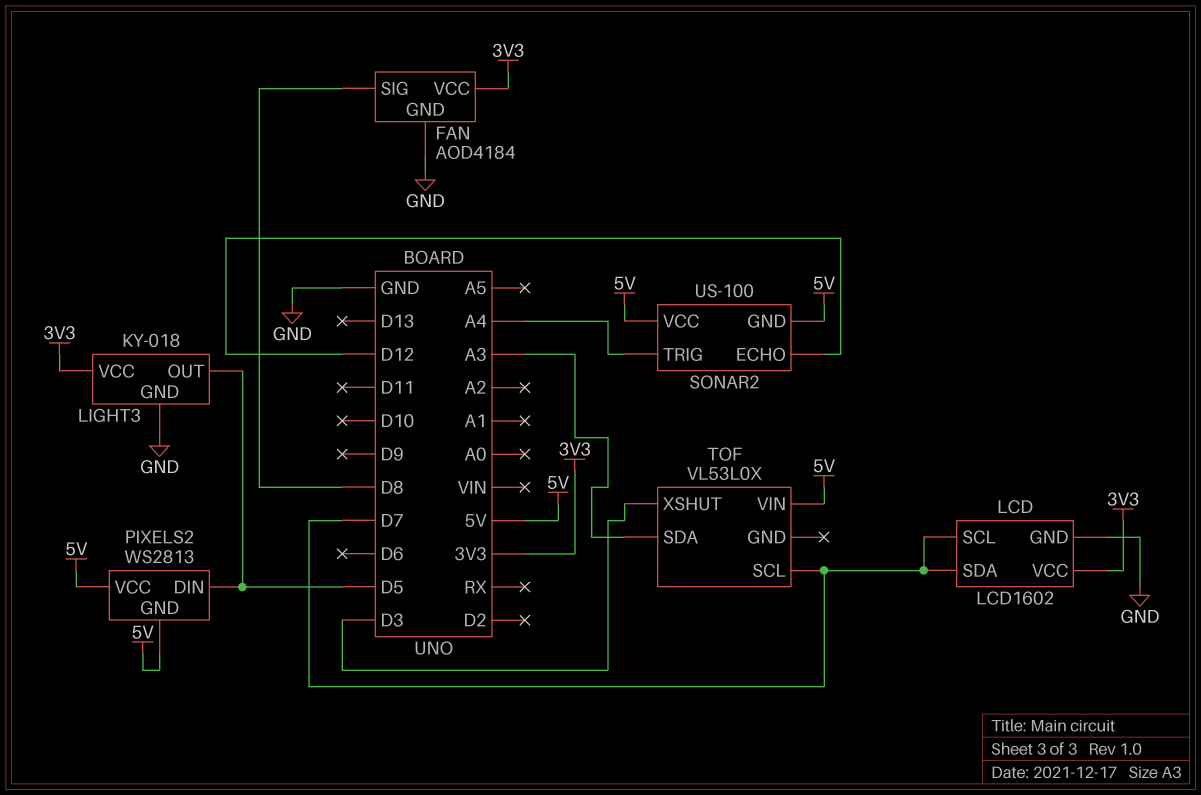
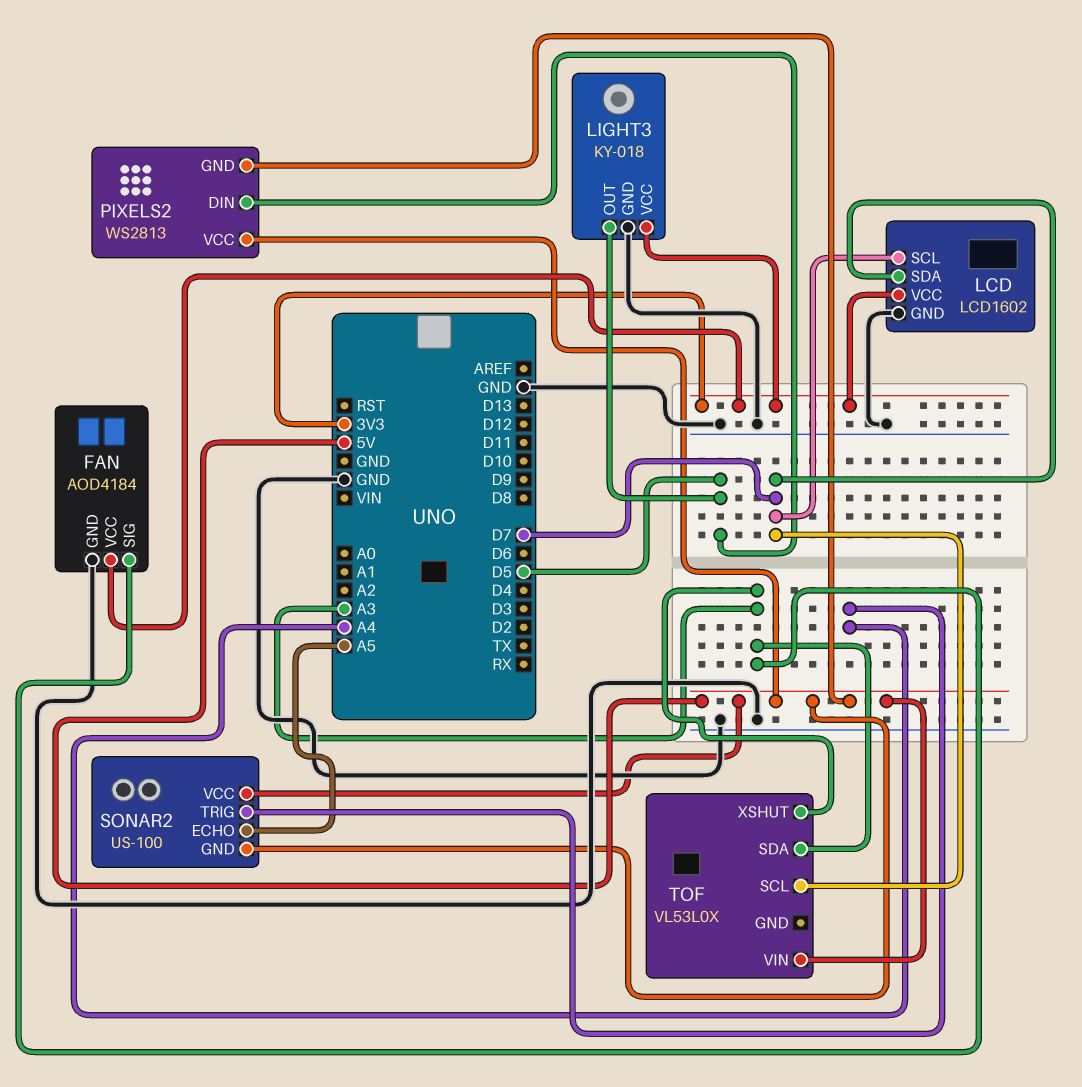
FAN pin SIG: D8 -> A3
SONAR2 pin ECHO: D12 -> A5
TOF pin XSHUT: D3 -> A3

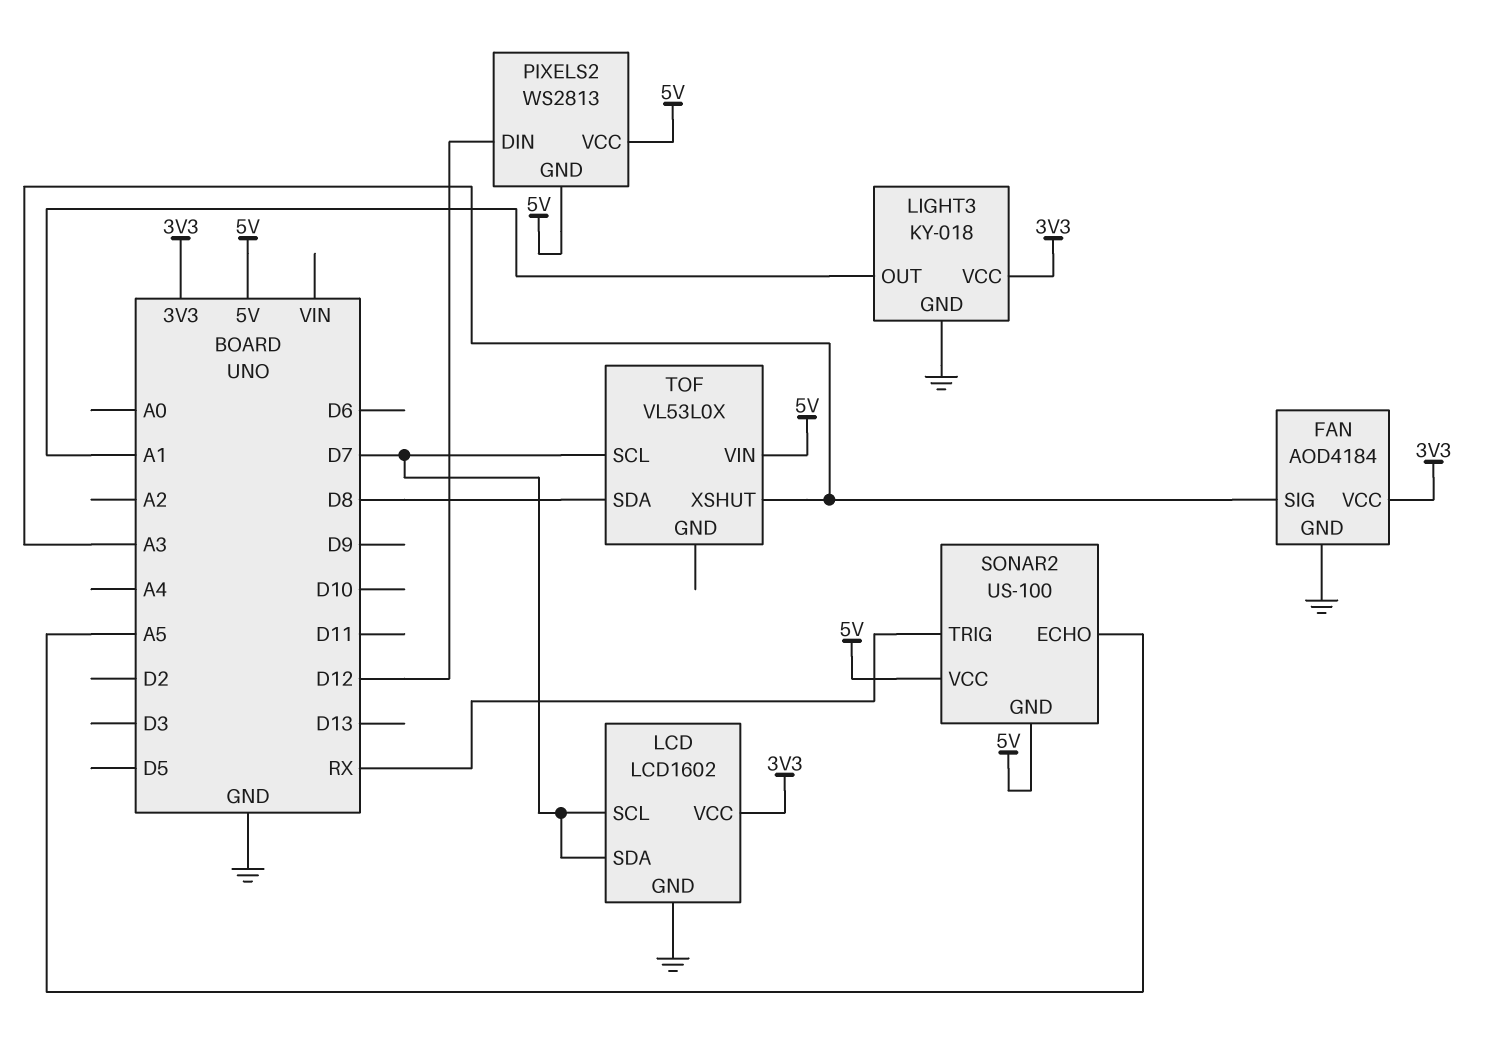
LIGHT3 pin OUT: D5 -> A1
PIXELS2 pin DIN: D5 -> D12
SONAR2 pin TRIG: A4 -> RX
TOF pin SDA: A3 -> D8

